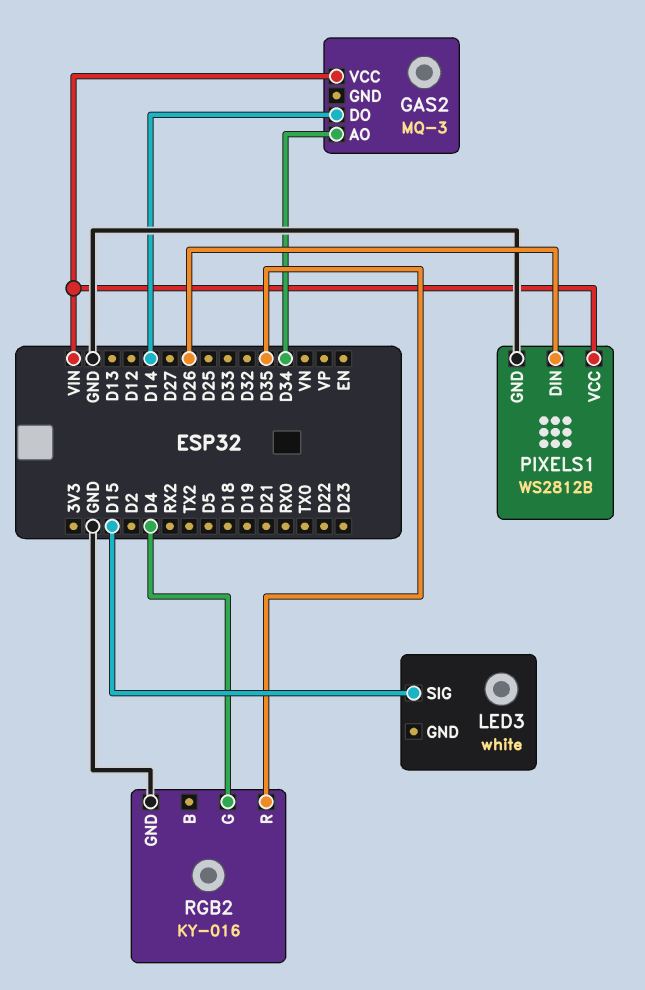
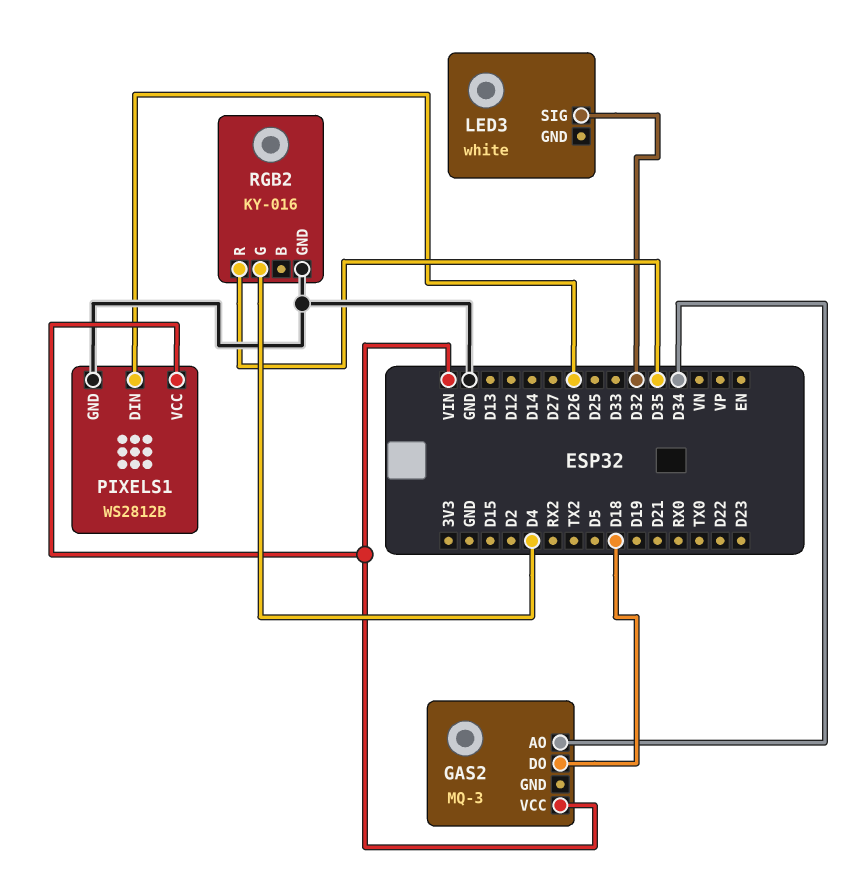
GAS2 pin DO: D14 -> D18
LED3 pin SIG: D15 -> D32

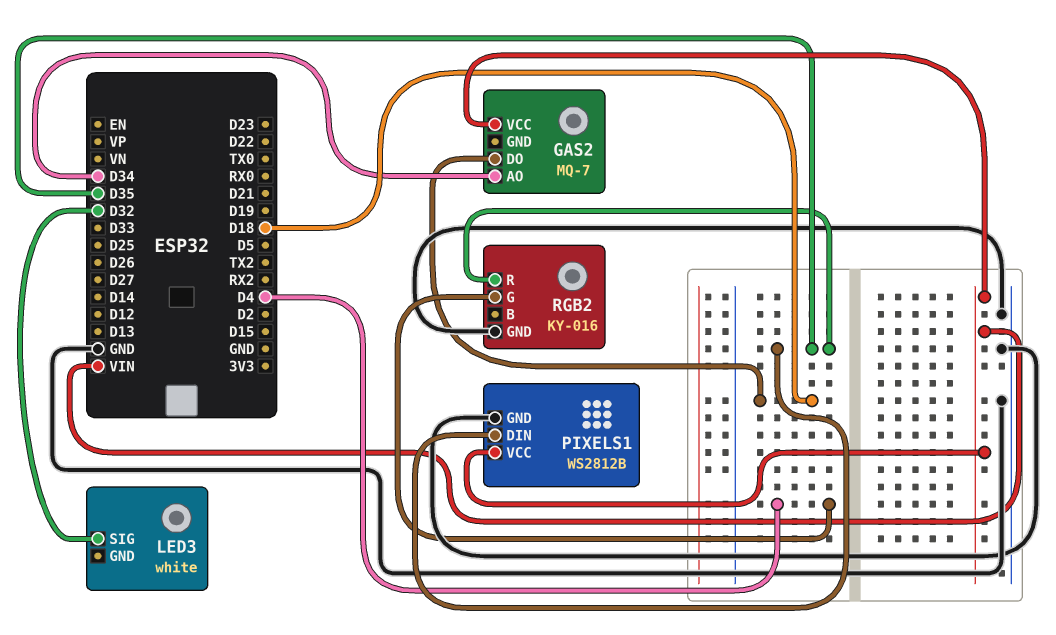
GAS2: MQ-3 -> MQ-7
PIXELS1 pin DIN: D26 -> D35

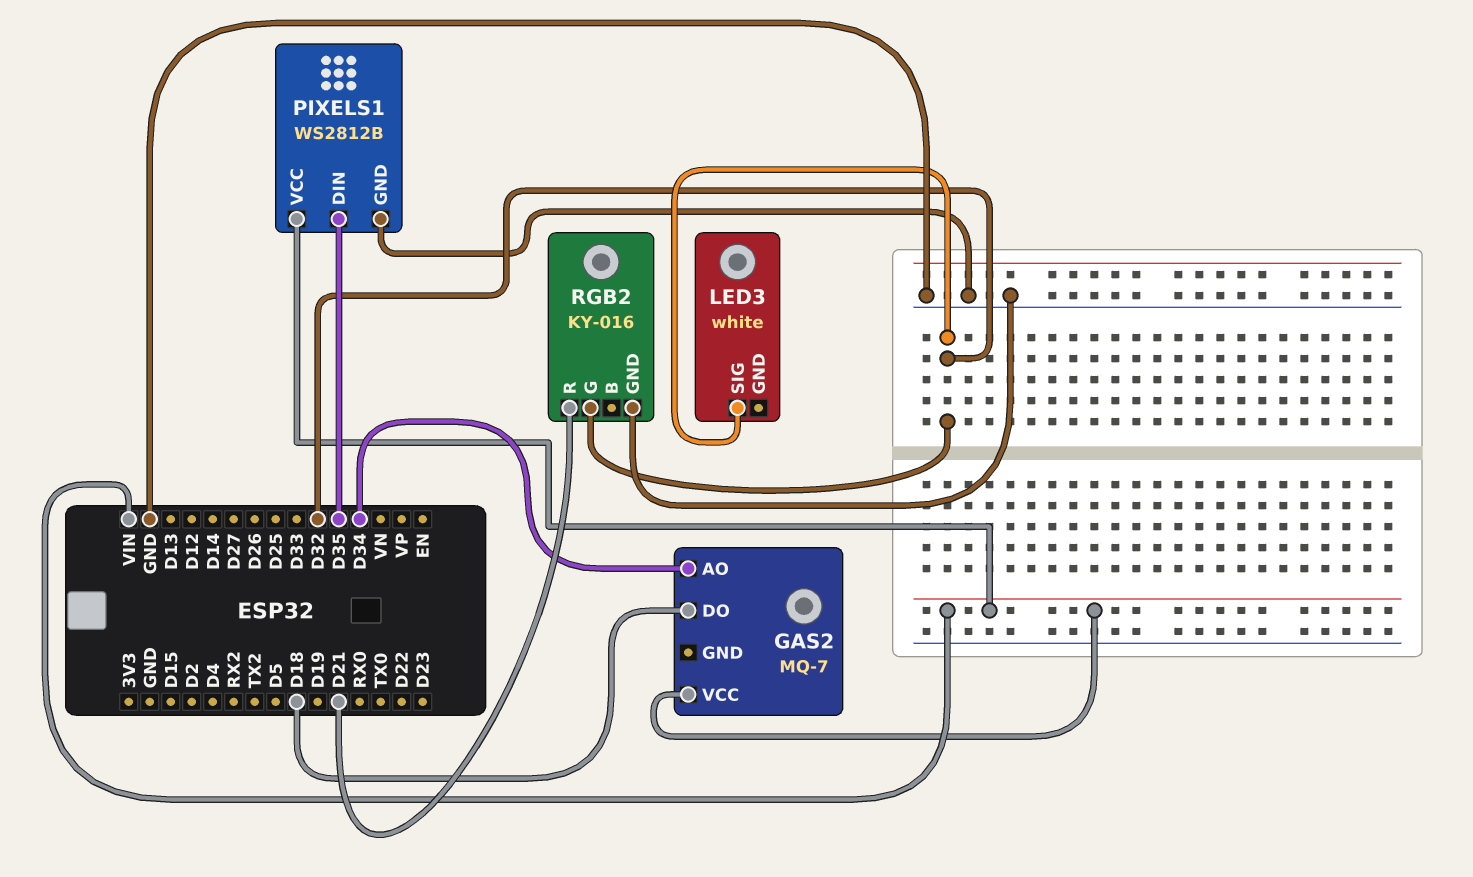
RGB2 pin G: D4 -> D32
RGB2 pin R: D35 -> D21

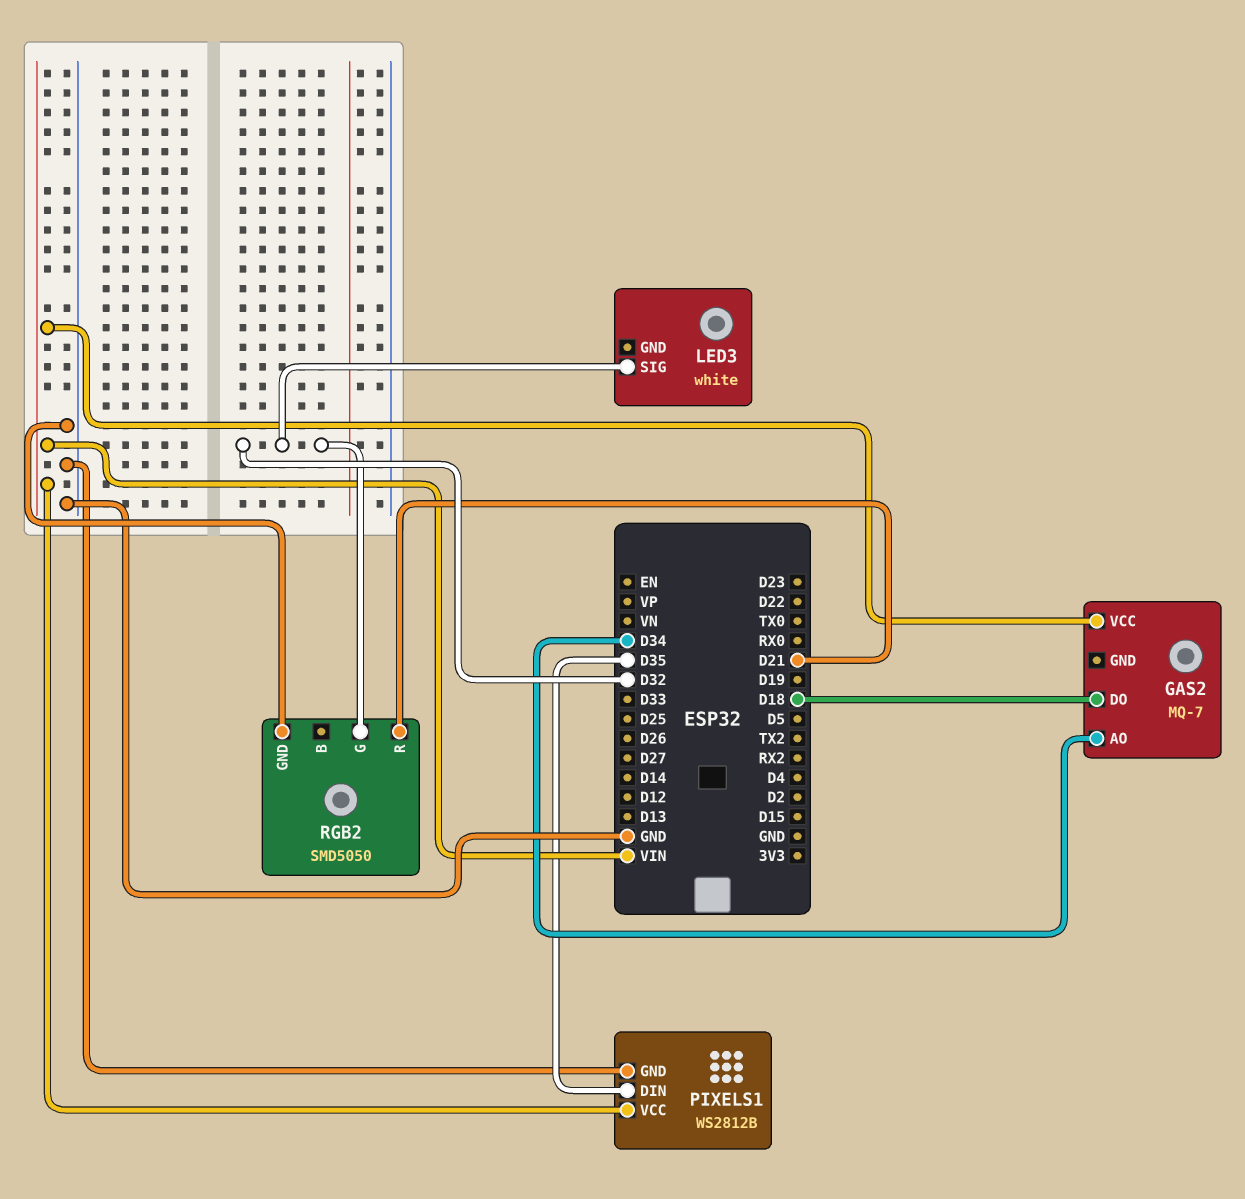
RGB2: KY-016 -> SMD5050

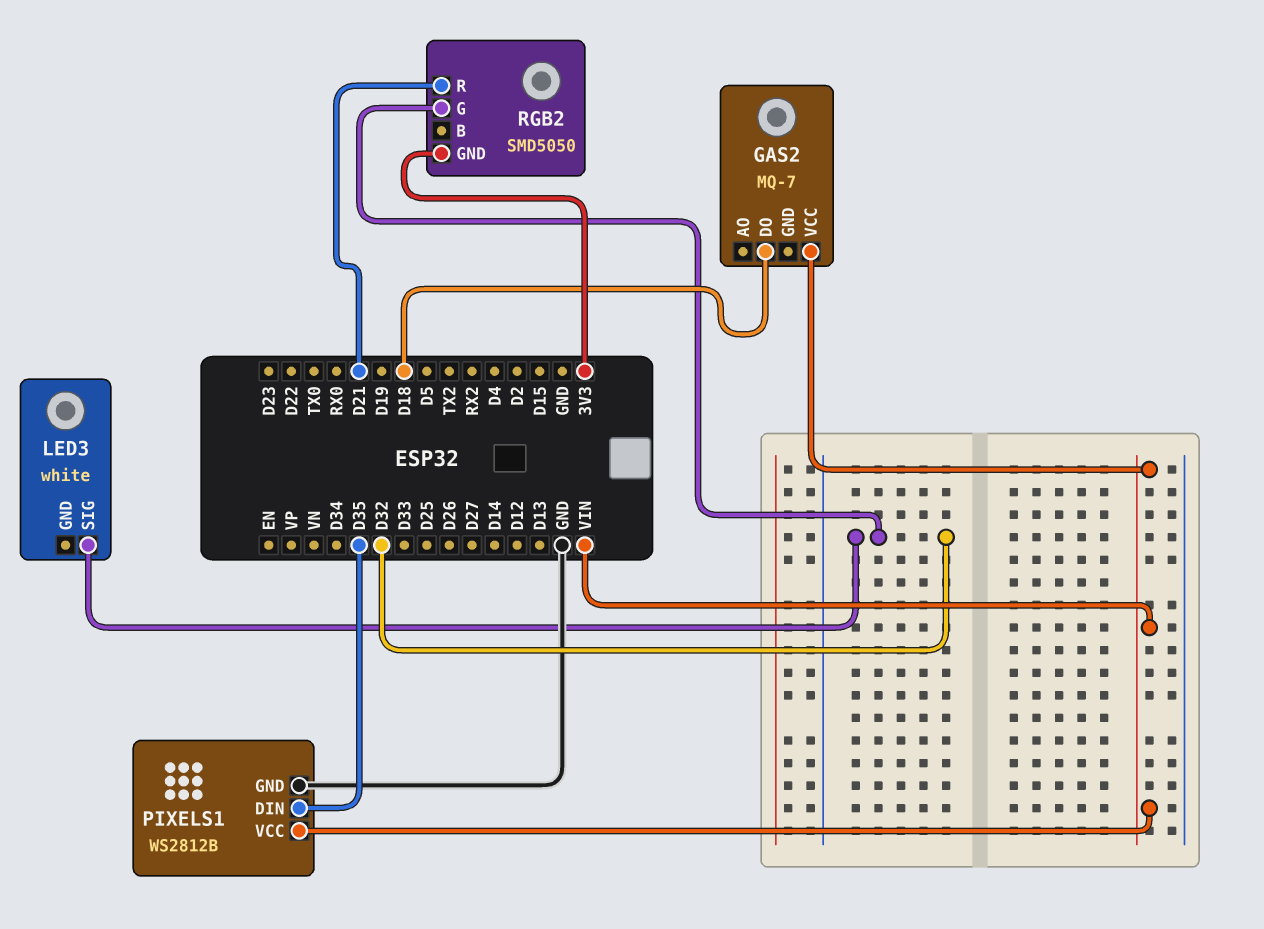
GAS2 pin AO: D34 -> none
RGB2 pin GND: GND -> 3V3

